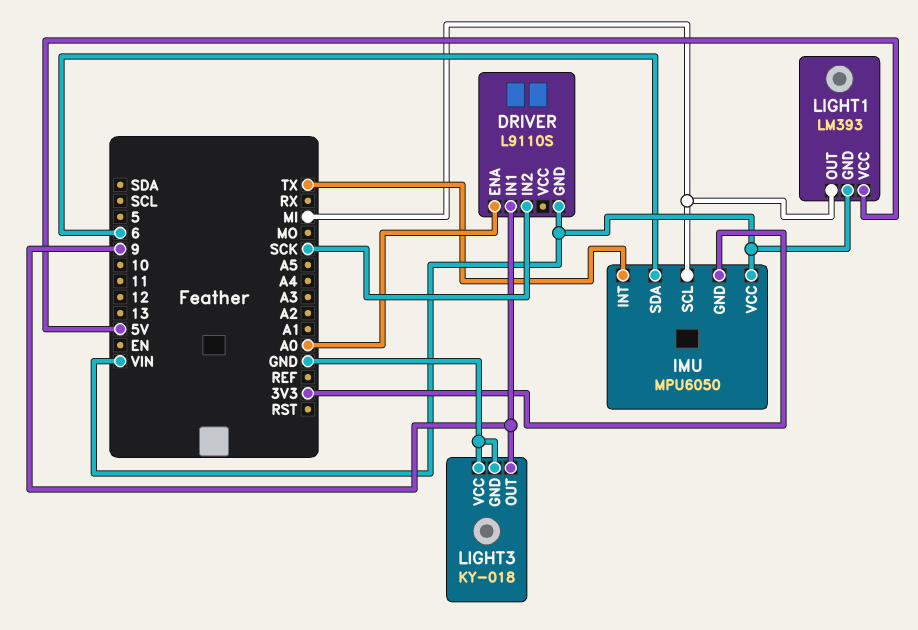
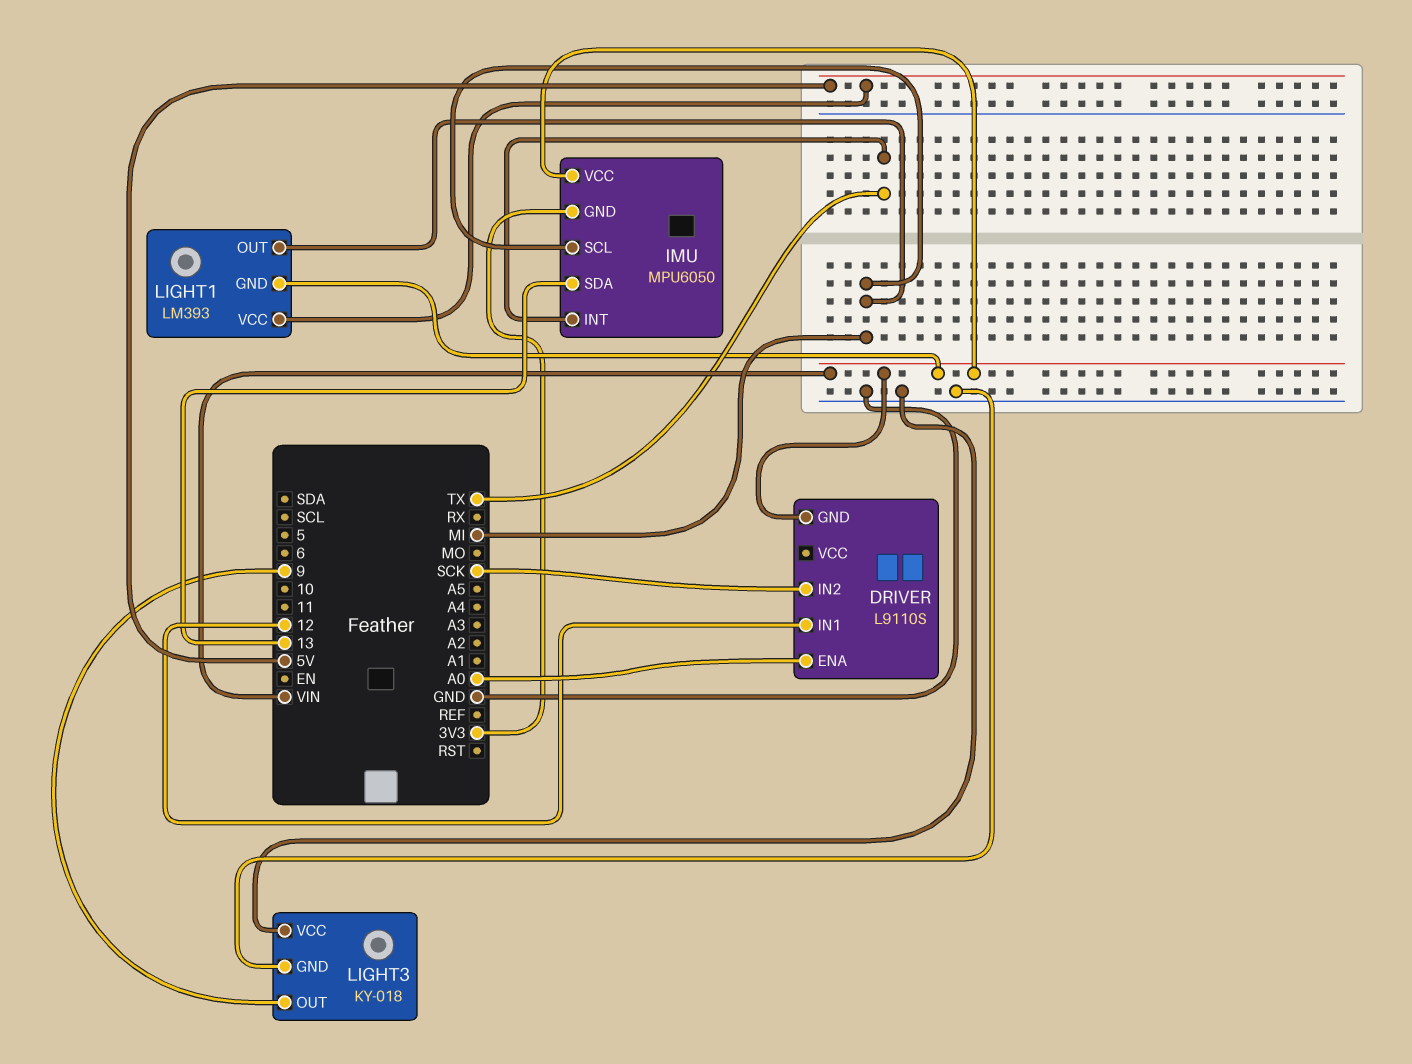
DRIVER pin IN1: 9 -> 12
IMU pin SDA: 6 -> 13

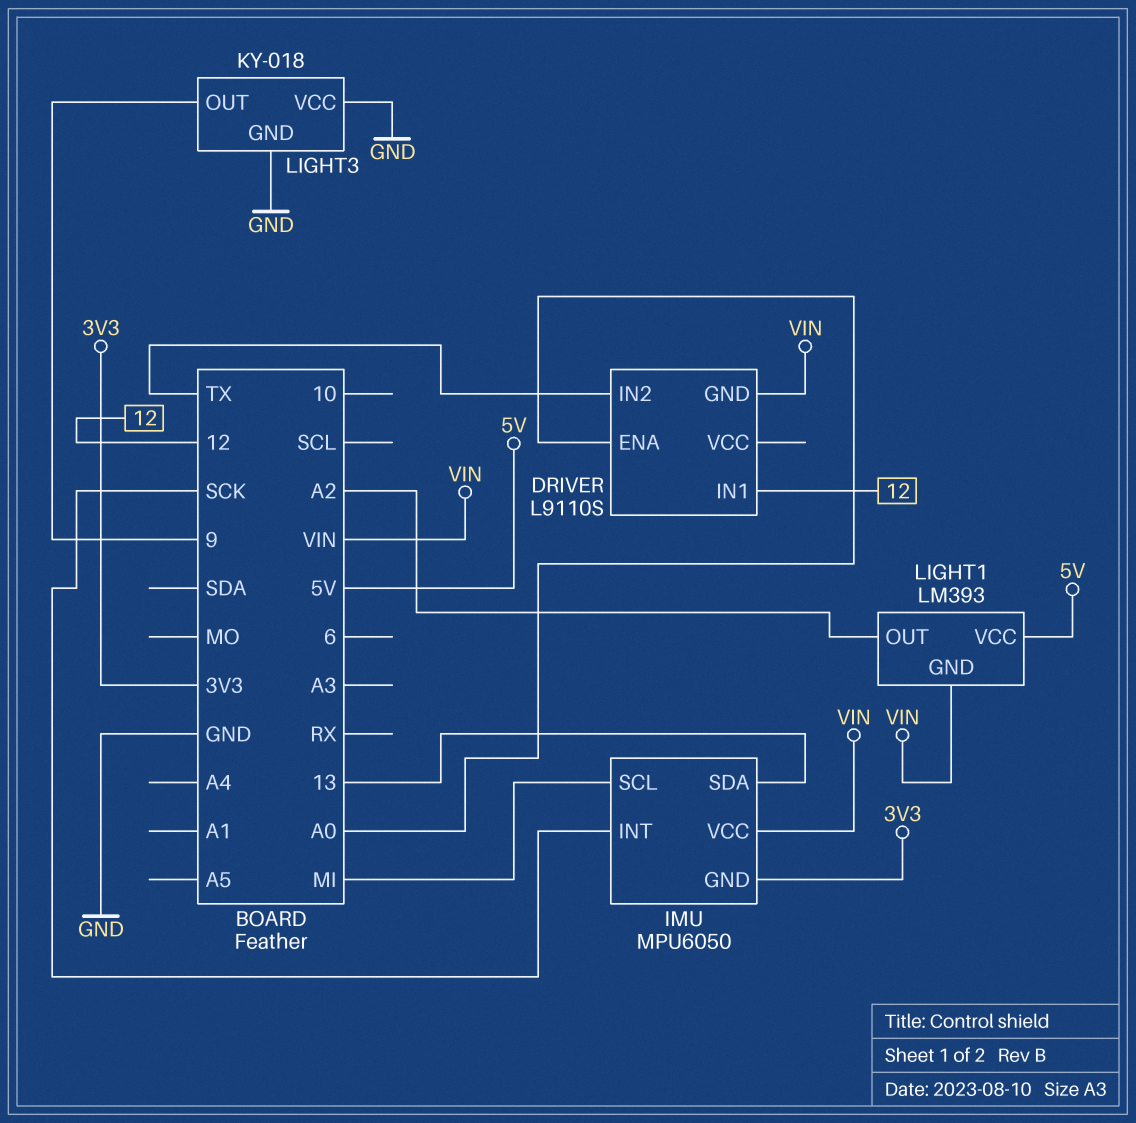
DRIVER pin IN2: SCK -> TX
IMU pin INT: TX -> SCK
LIGHT1 pin OUT: MI -> A2

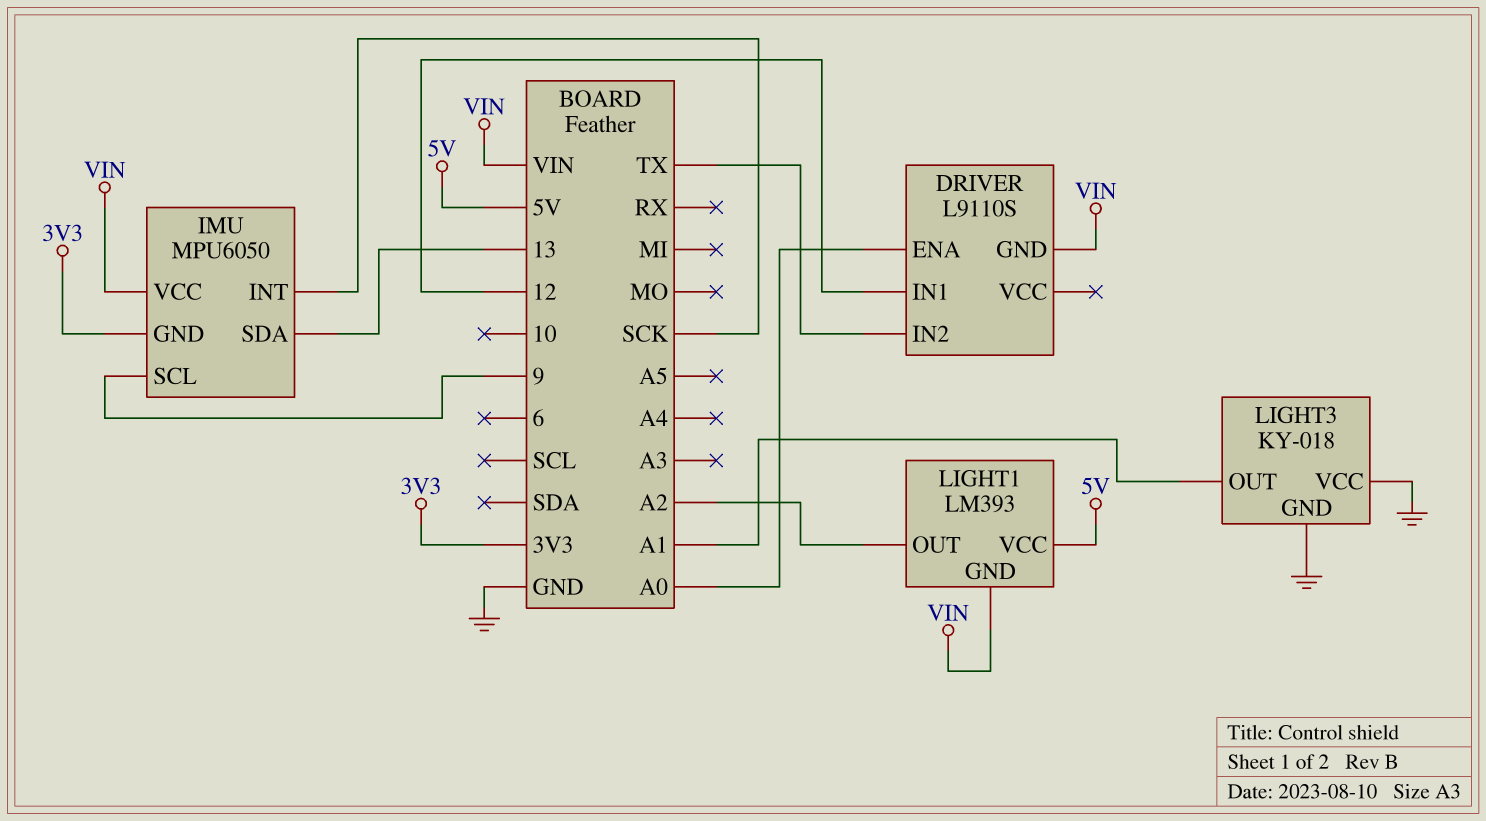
IMU pin SCL: MI -> 9
LIGHT3 pin OUT: 9 -> A1

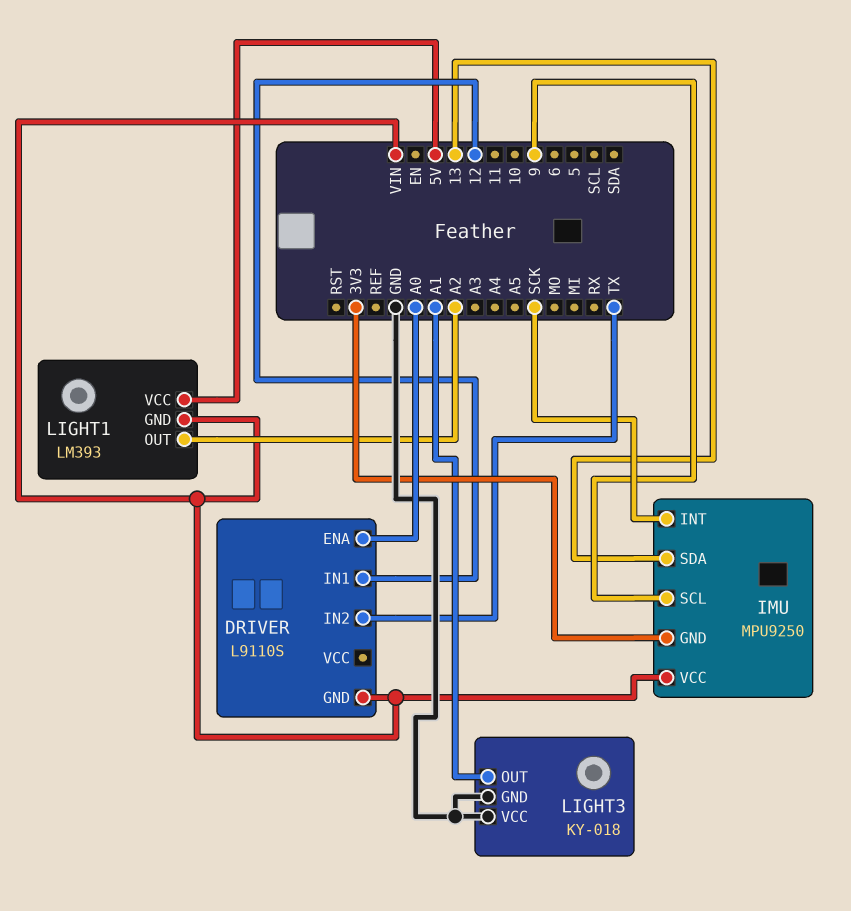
IMU: MPU6050 -> MPU9250

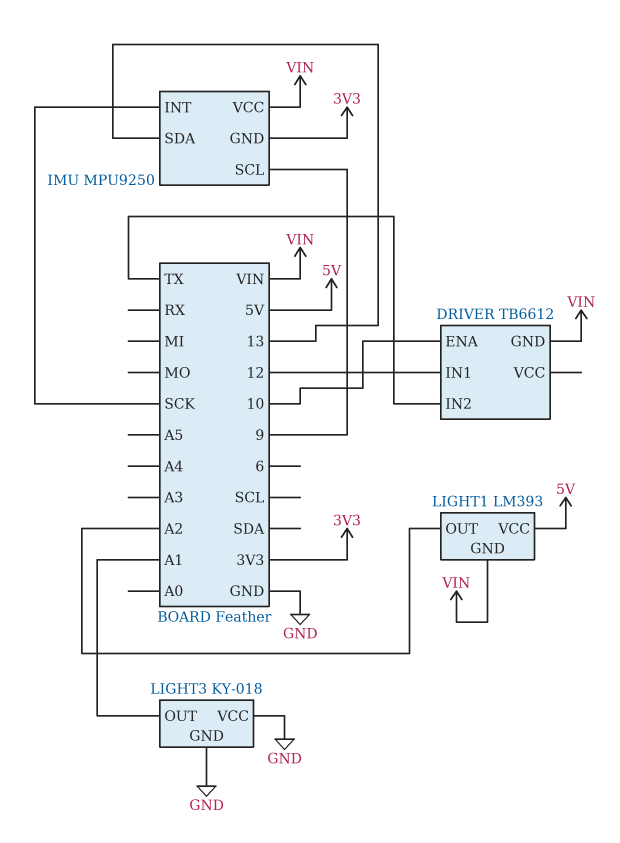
DRIVER: L9110S -> TB6612
DRIVER pin ENA: A0 -> 10

